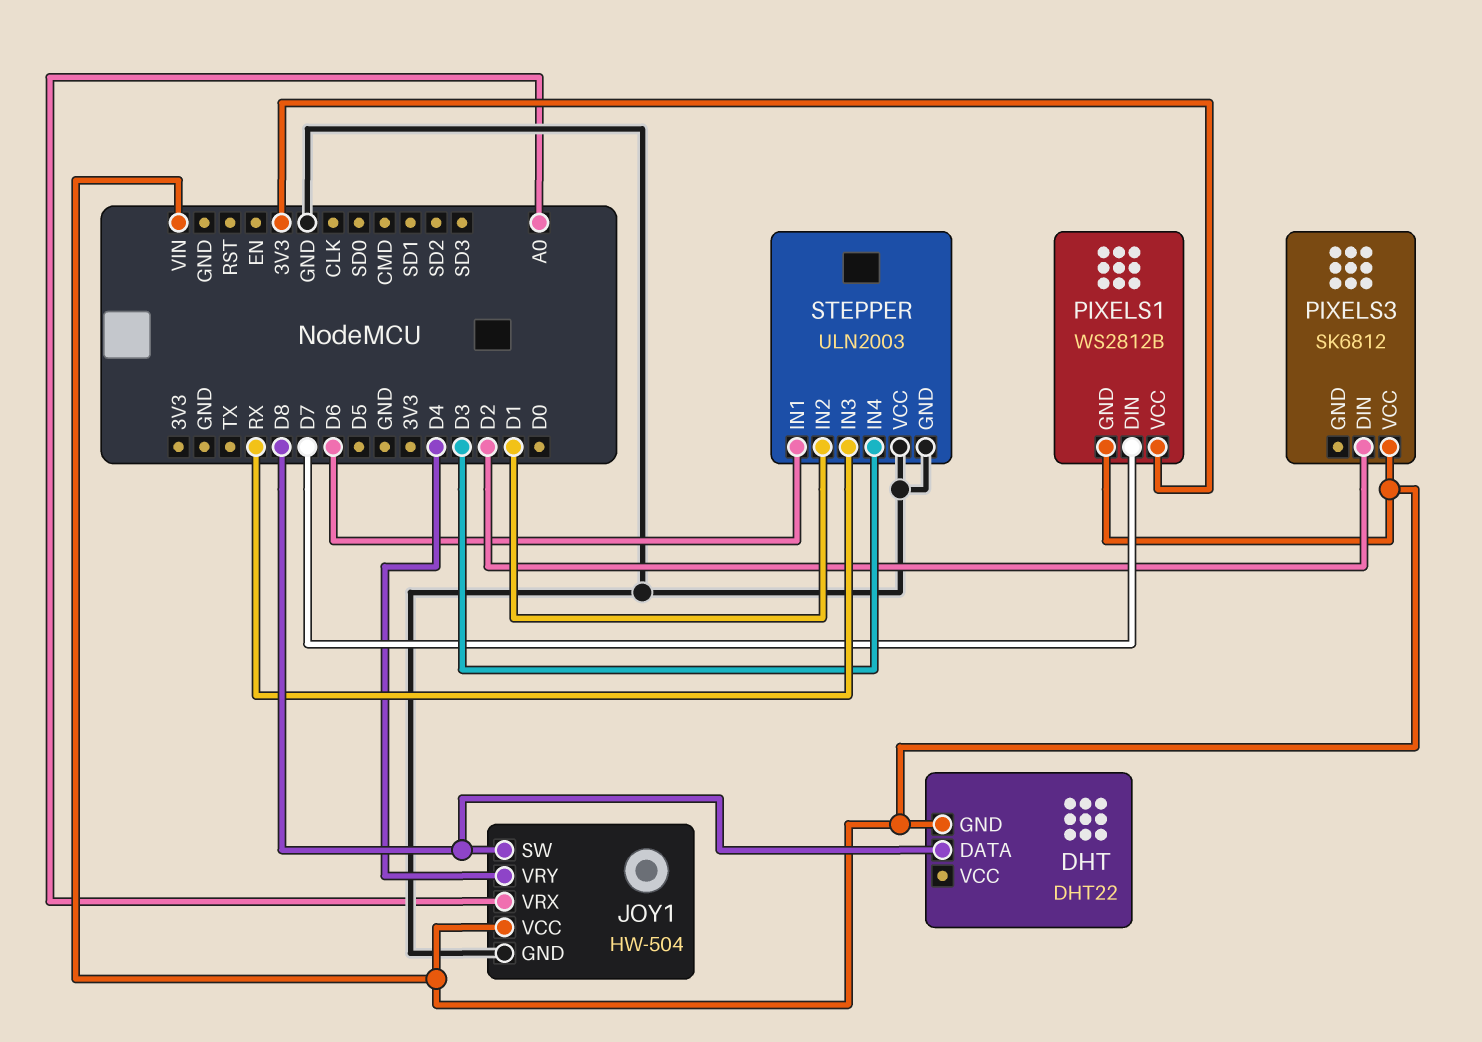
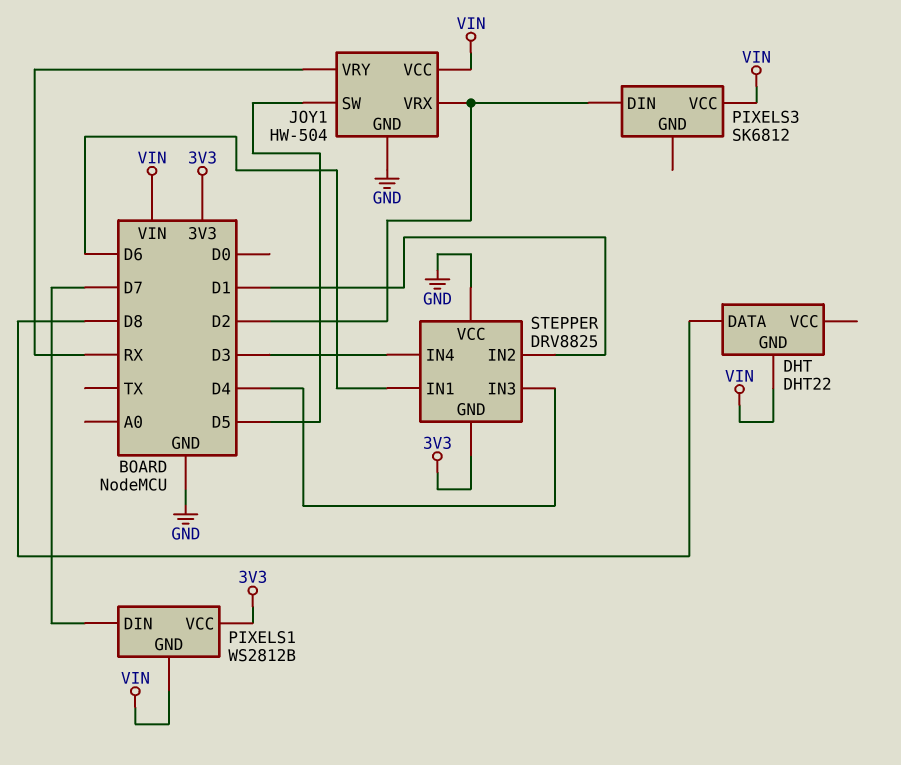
JOY1 pin SW: D8 -> D5
JOY1 pin VRX: A0 -> D2
JOY1 pin VRY: D4 -> RX
STEPPER: ULN2003 -> DRV8825
STEPPER pin GND: GND -> 3V3
STEPPER pin IN3: RX -> D4

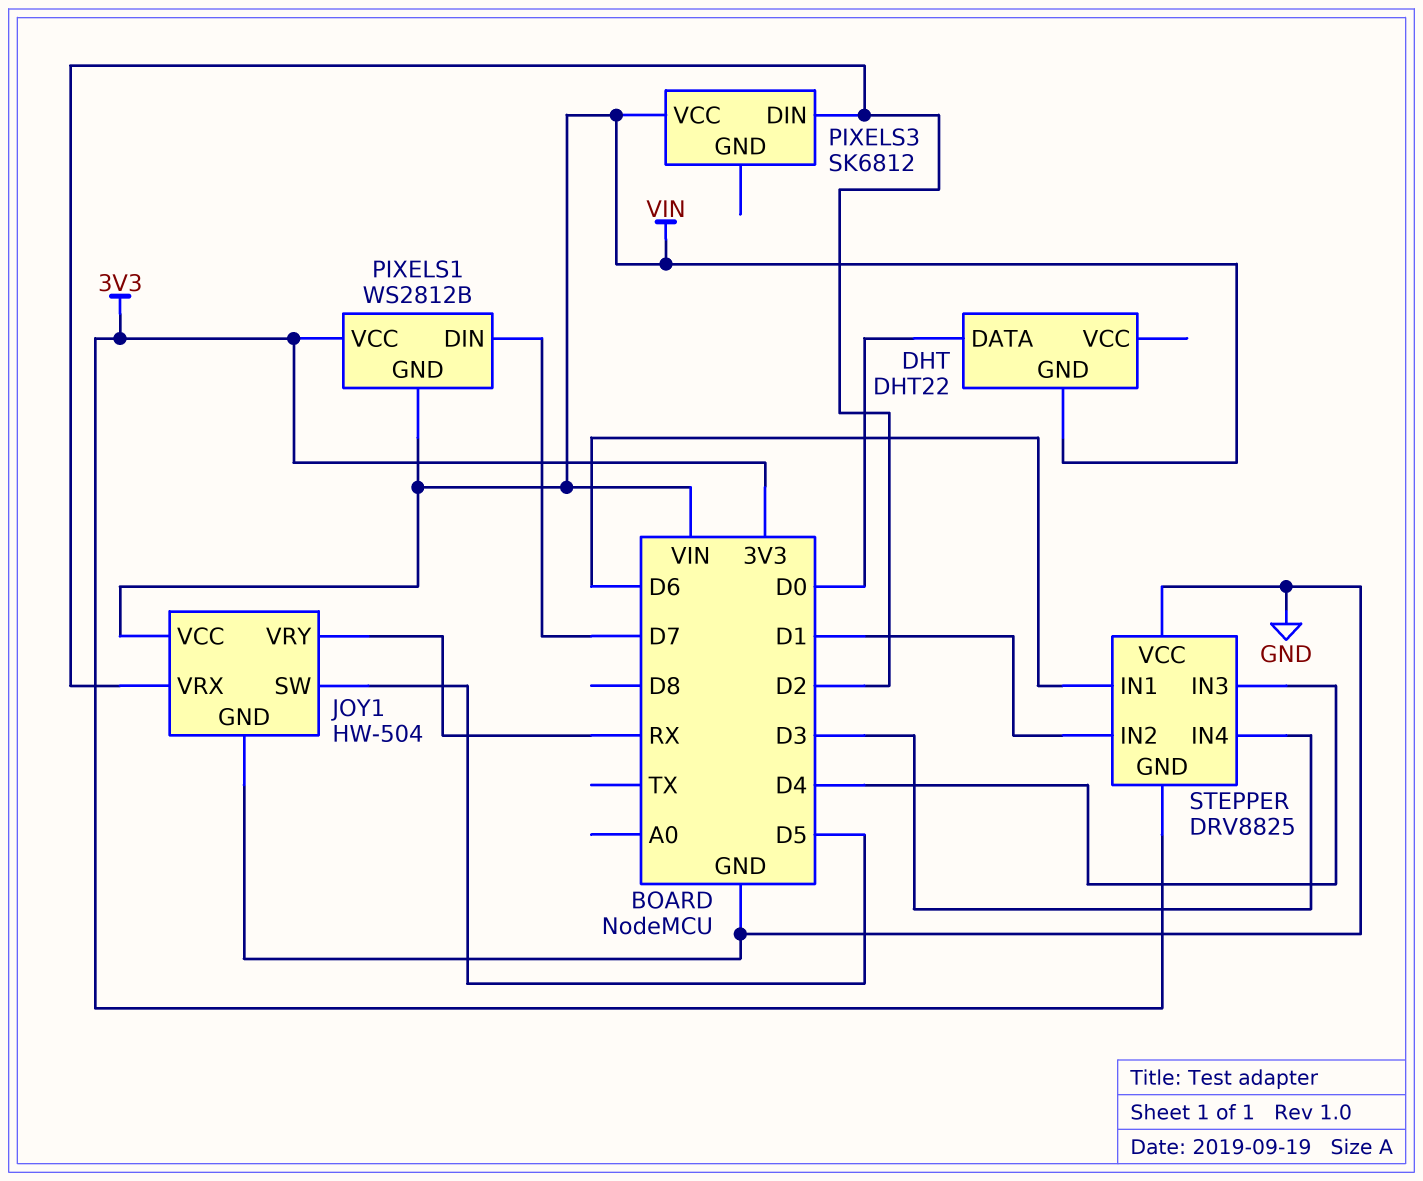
DHT pin DATA: D8 -> D0

